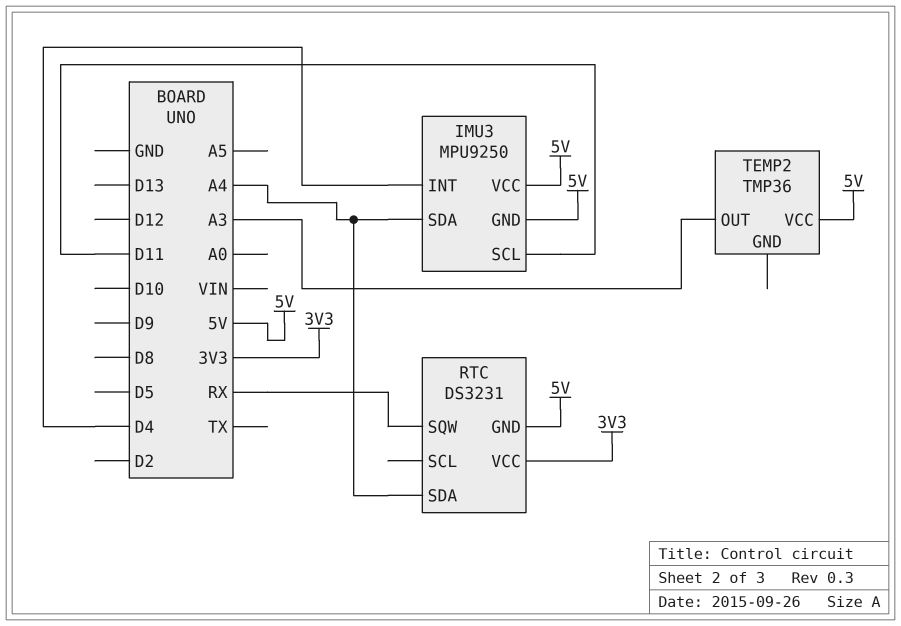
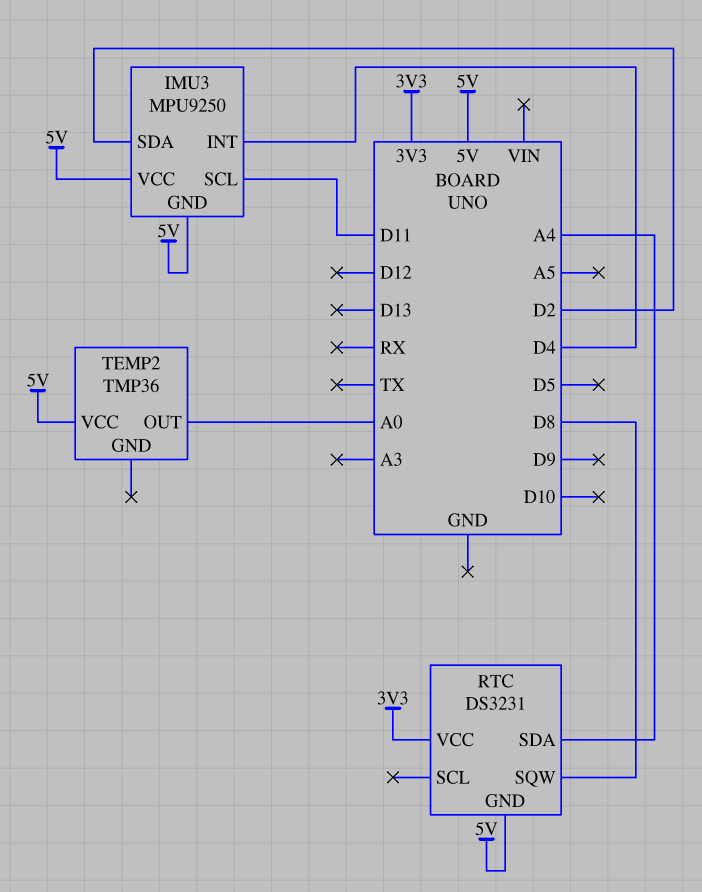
IMU3 pin SDA: A4 -> D2
RTC pin SQW: RX -> D8
TEMP2 pin OUT: A3 -> A0

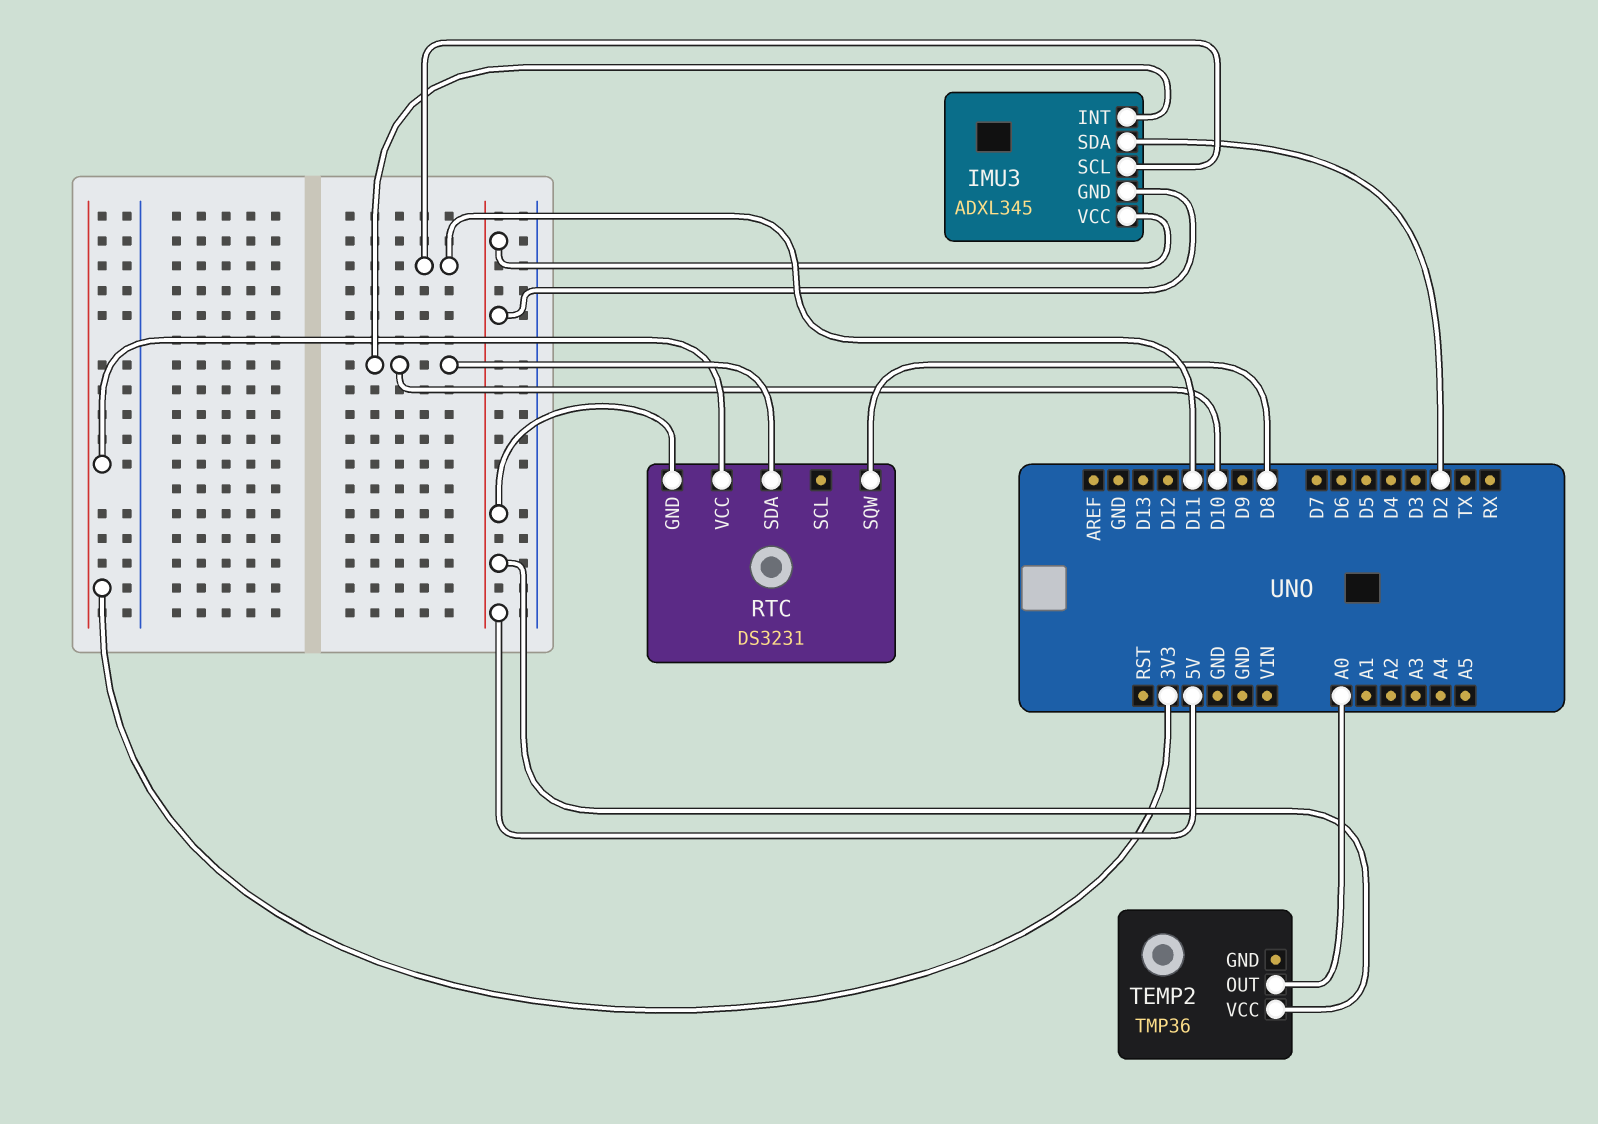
IMU3: MPU9250 -> ADXL345
IMU3 pin INT: D4 -> D10
RTC pin SDA: A4 -> D10

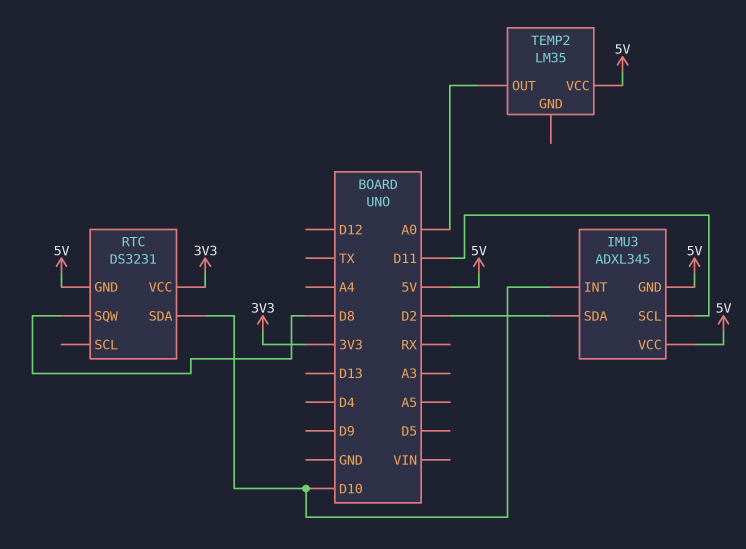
TEMP2: TMP36 -> LM35

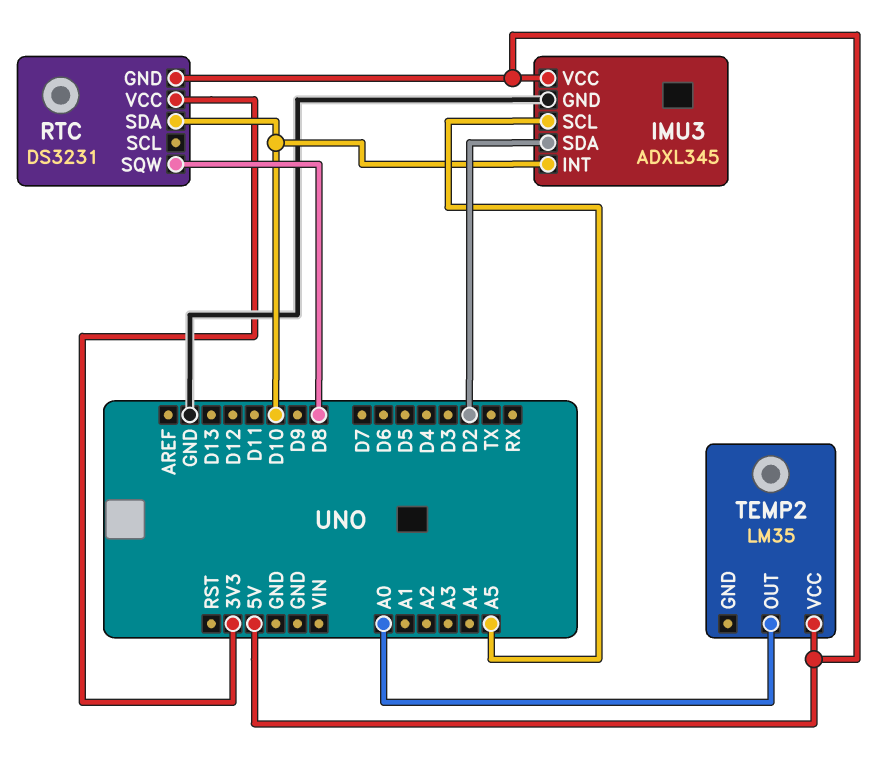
IMU3 pin GND: 5V -> GND
IMU3 pin SCL: D11 -> A5

